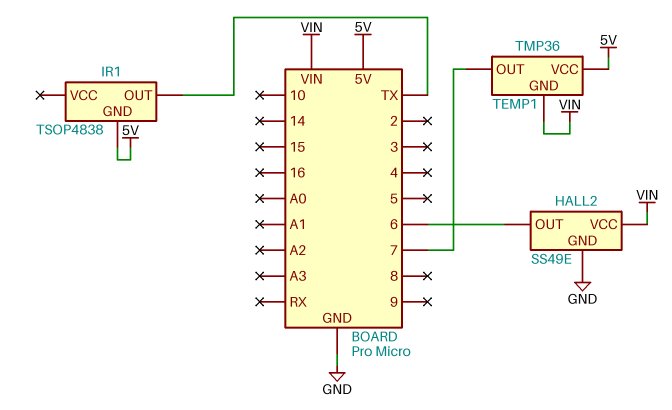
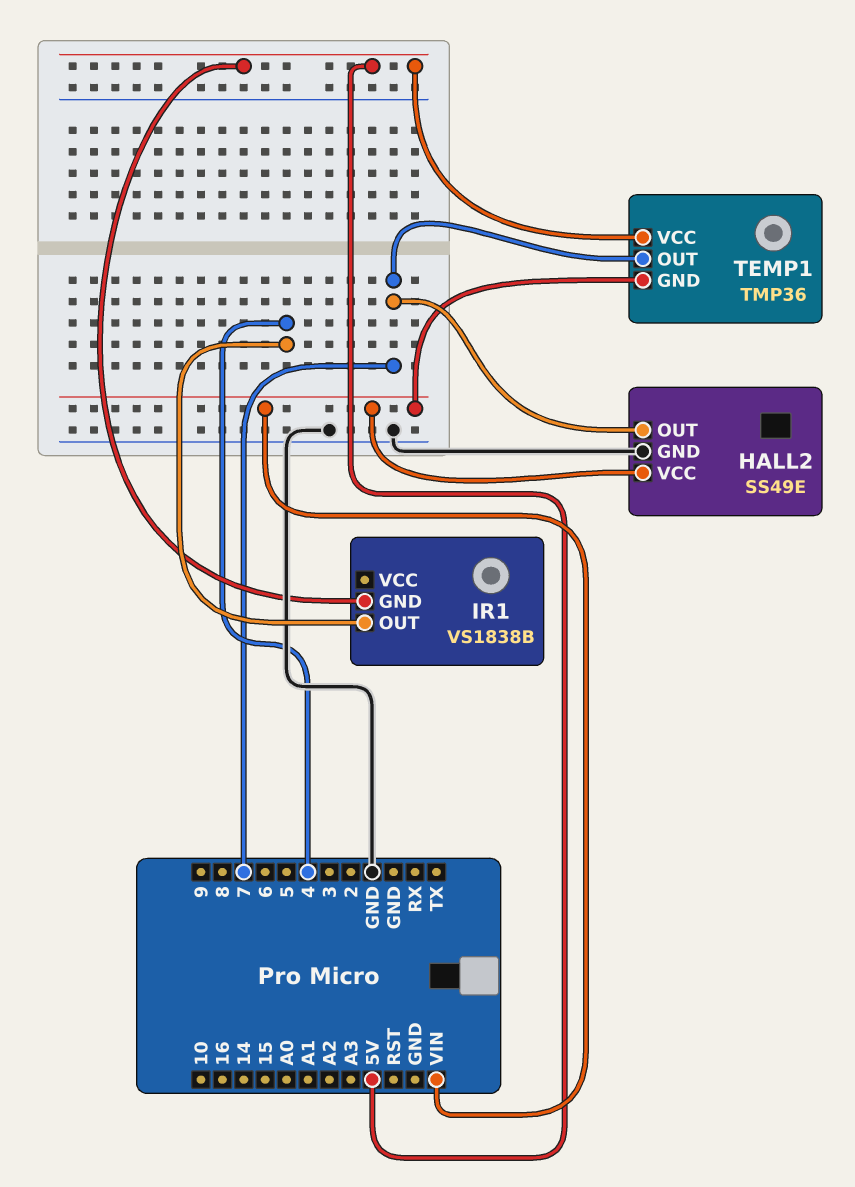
HALL2 pin OUT: 6 -> 7
IR1: TSOP4838 -> VS1838B
IR1 pin OUT: TX -> 4

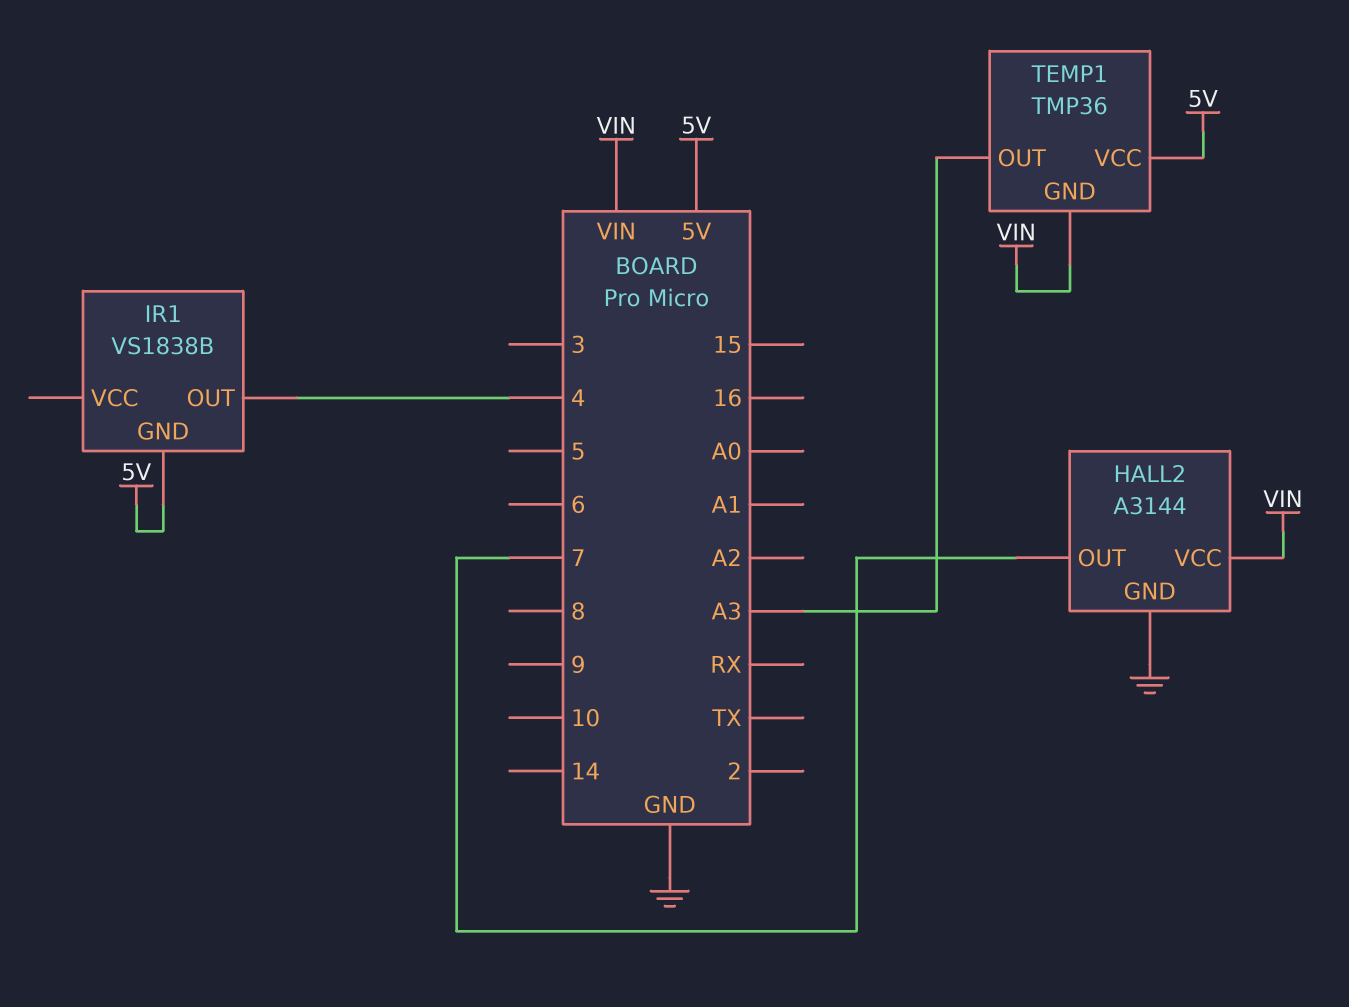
HALL2: SS49E -> A3144
TEMP1 pin OUT: 7 -> A3

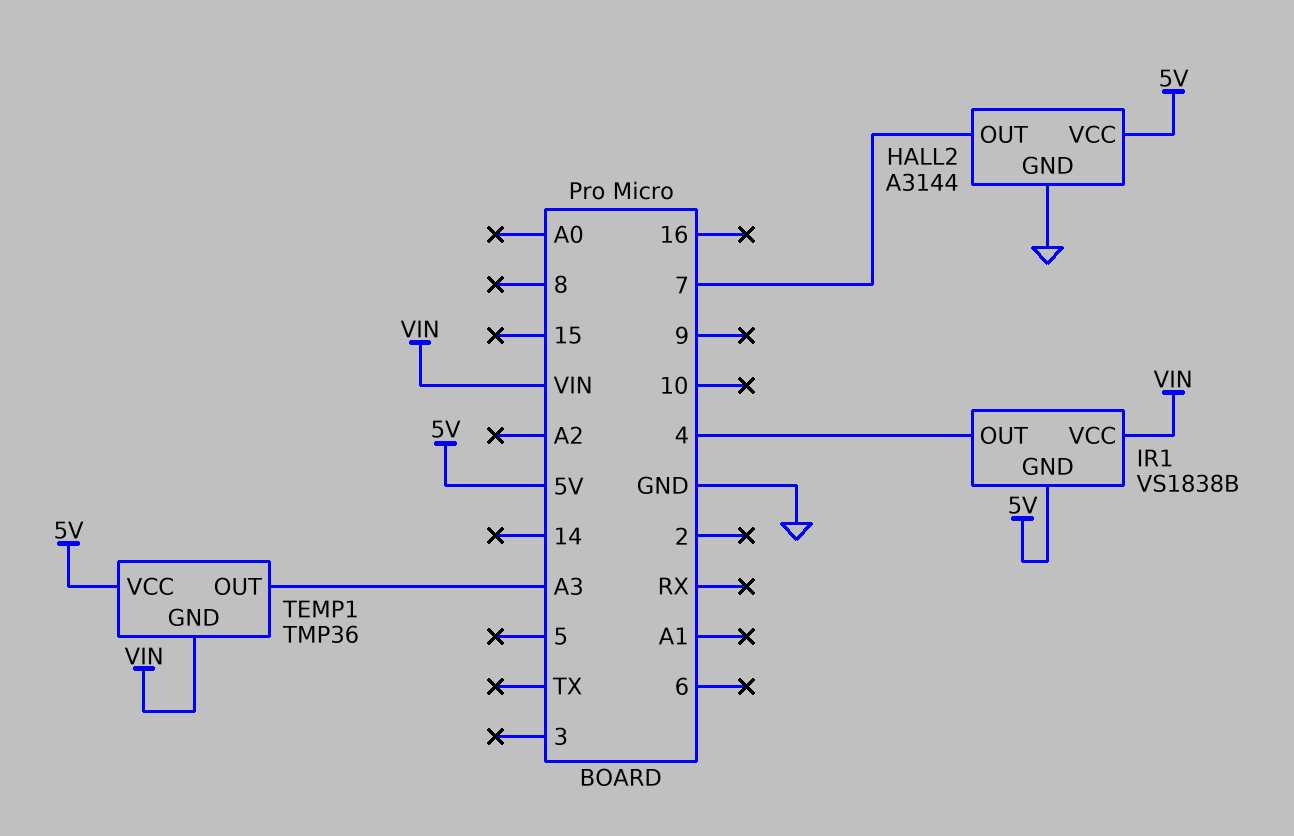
HALL2 pin VCC: VIN -> 5V
IR1 pin VCC: none -> VIN

